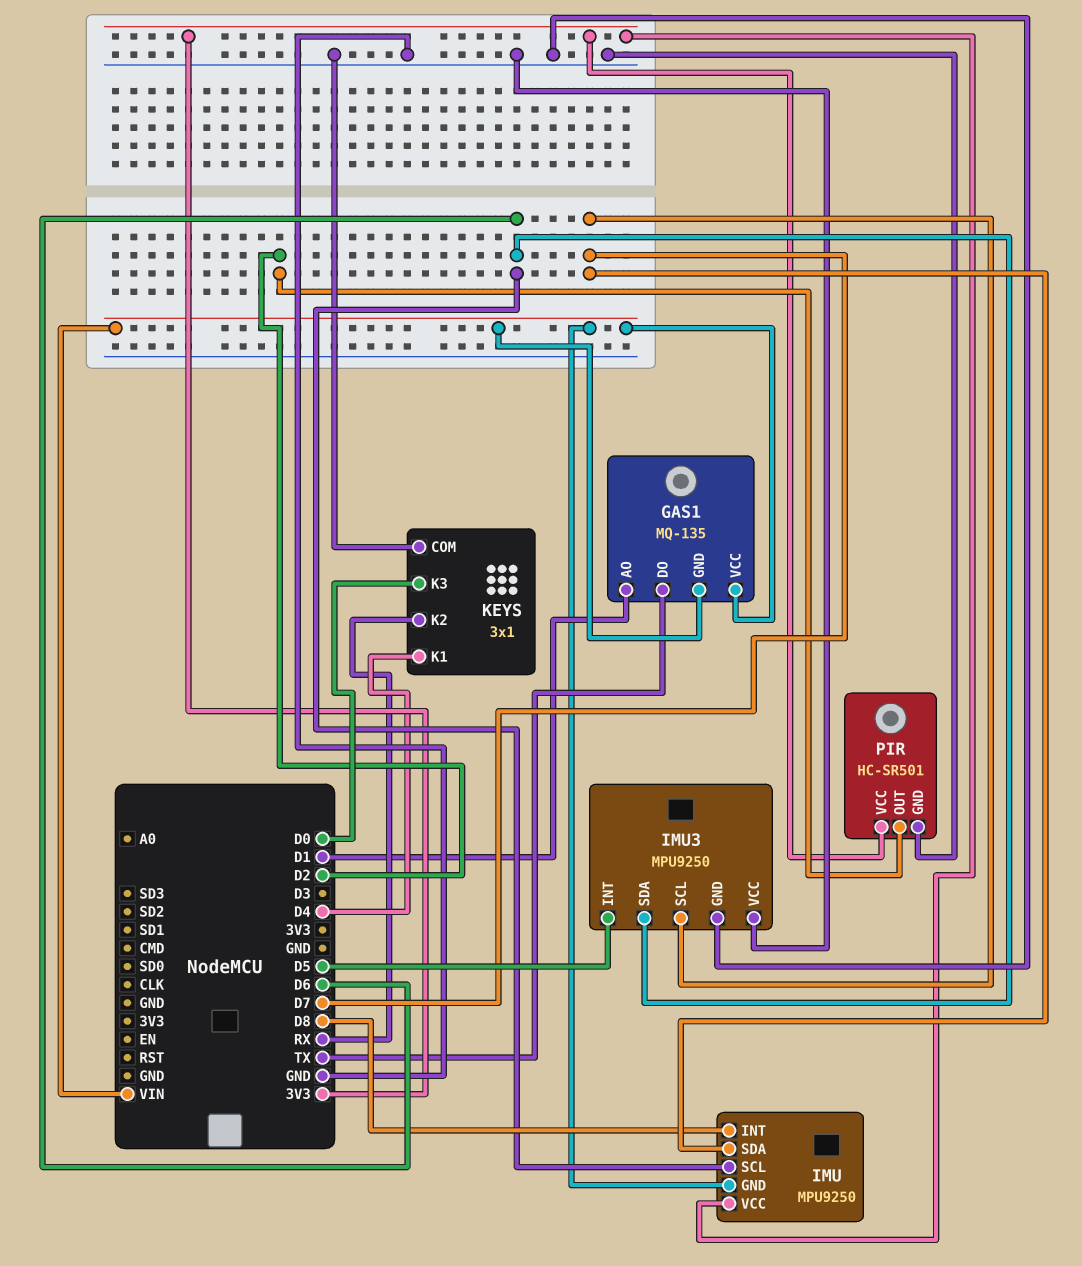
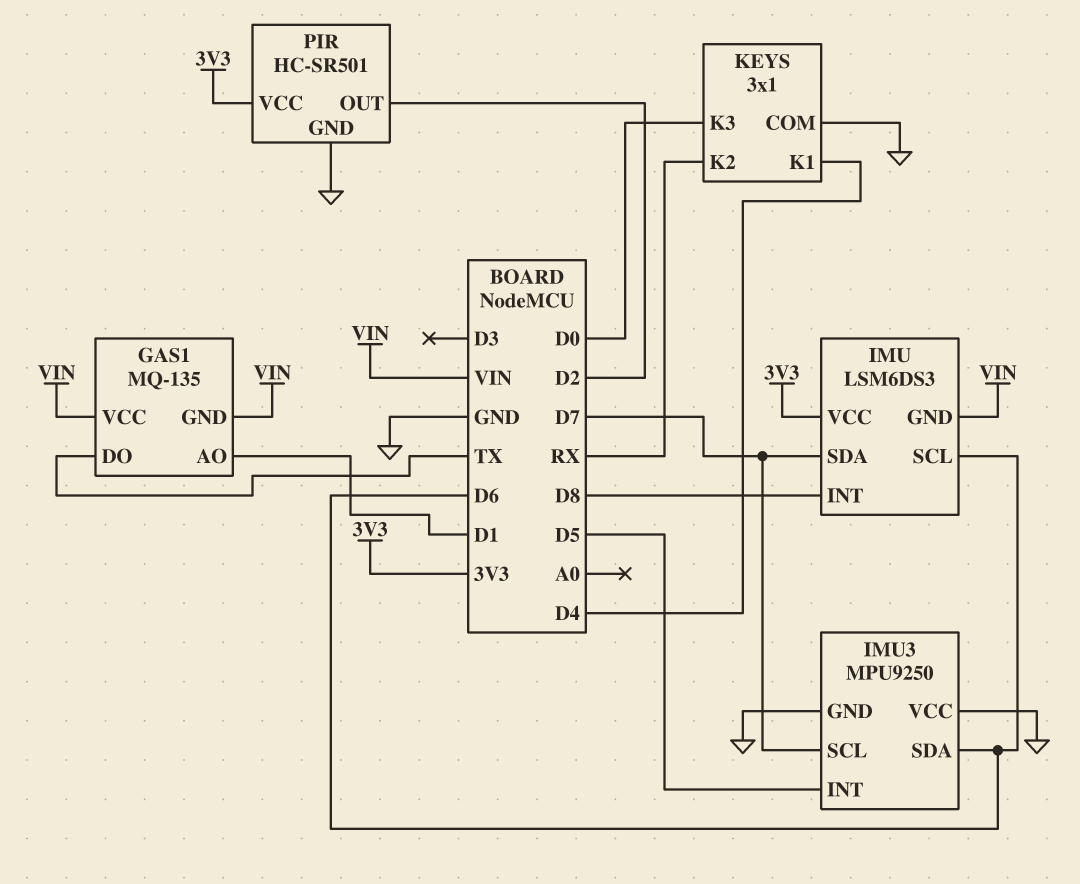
IMU: MPU9250 -> LSM6DS3

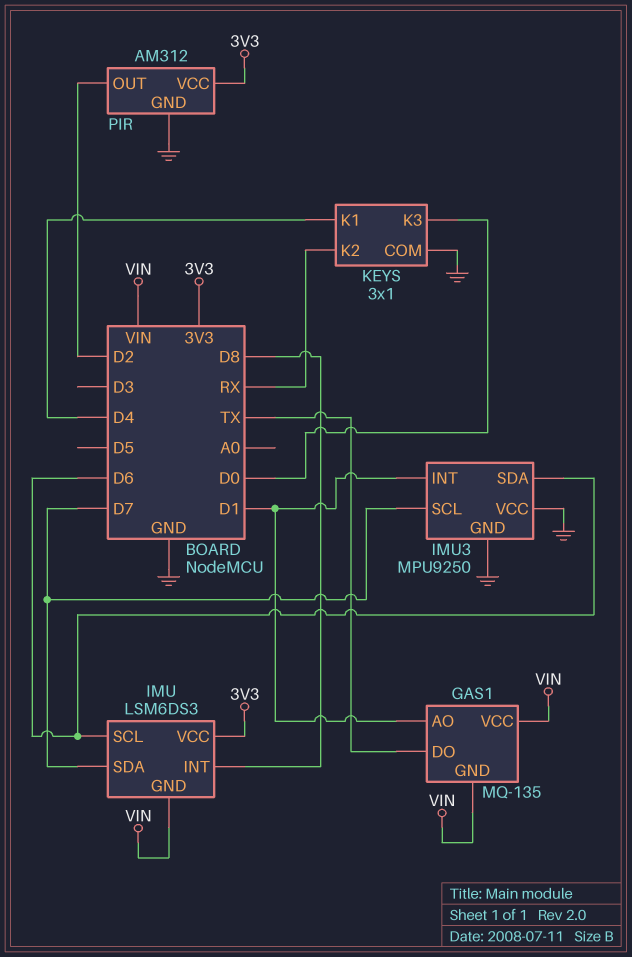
IMU3 pin INT: D5 -> D1
PIR: HC-SR501 -> AM312

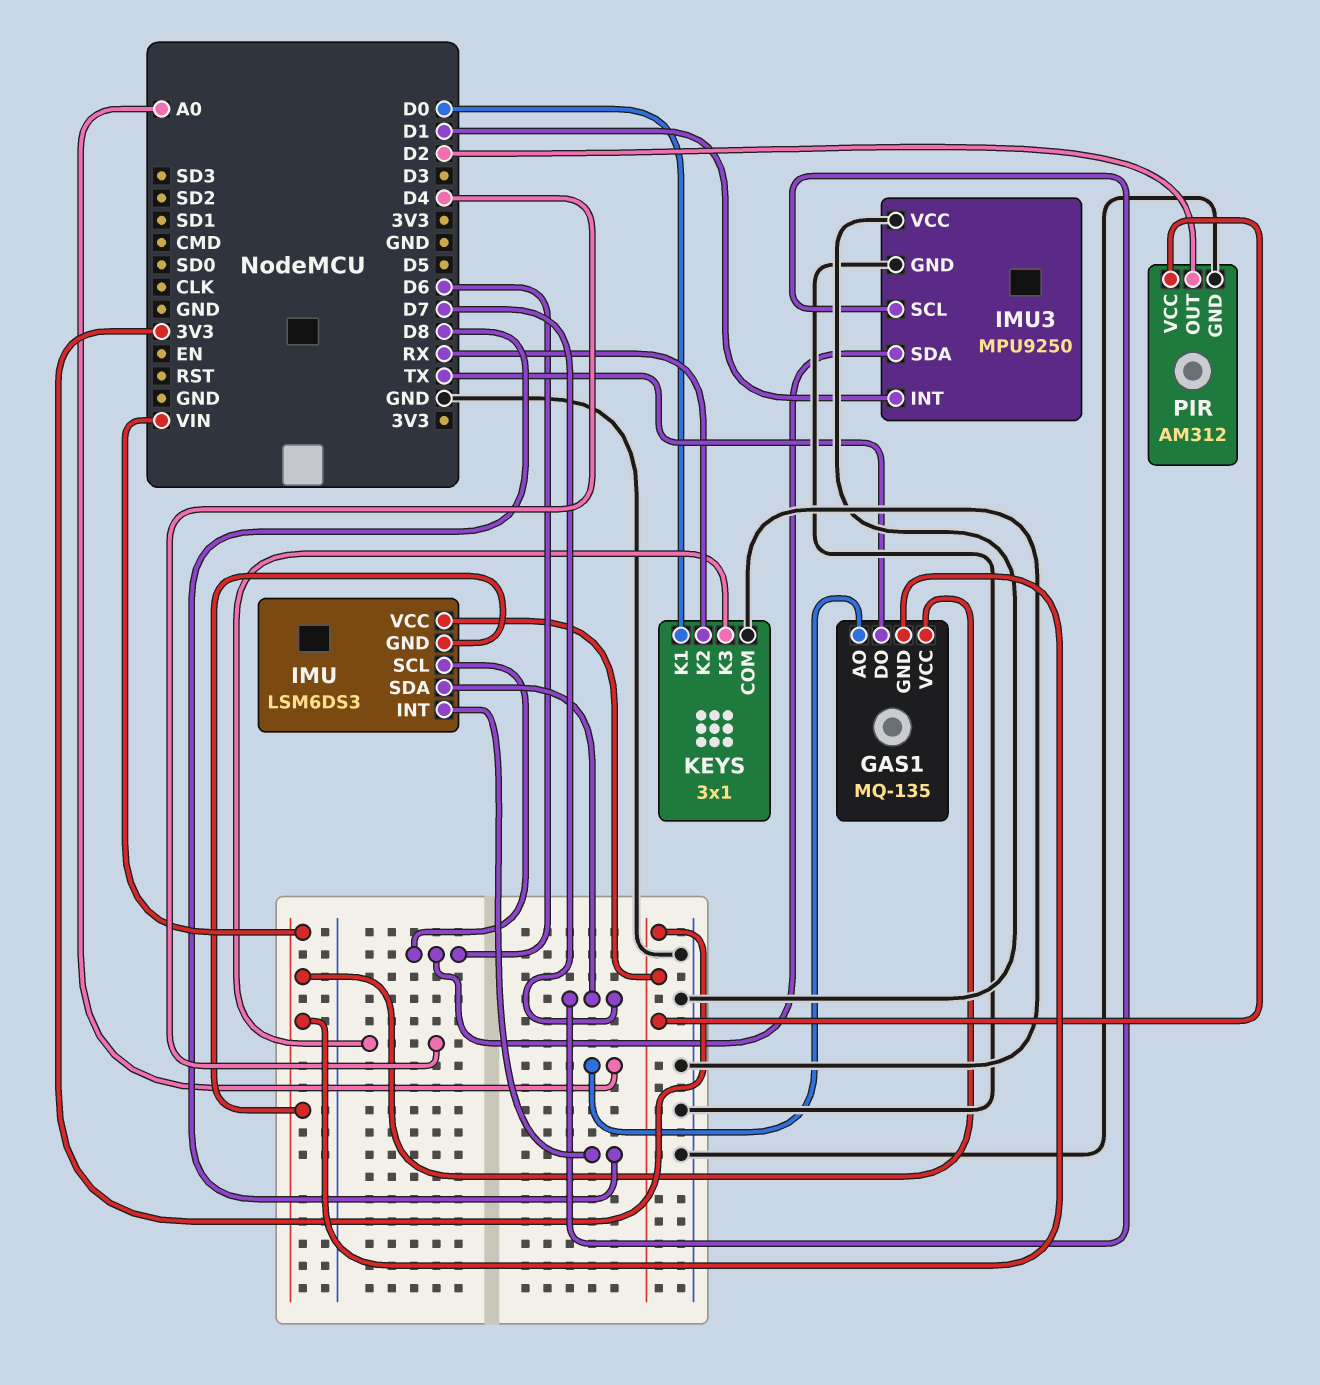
GAS1 pin AO: D1 -> A0
KEYS pin K1: D4 -> D0
KEYS pin K3: D0 -> D4

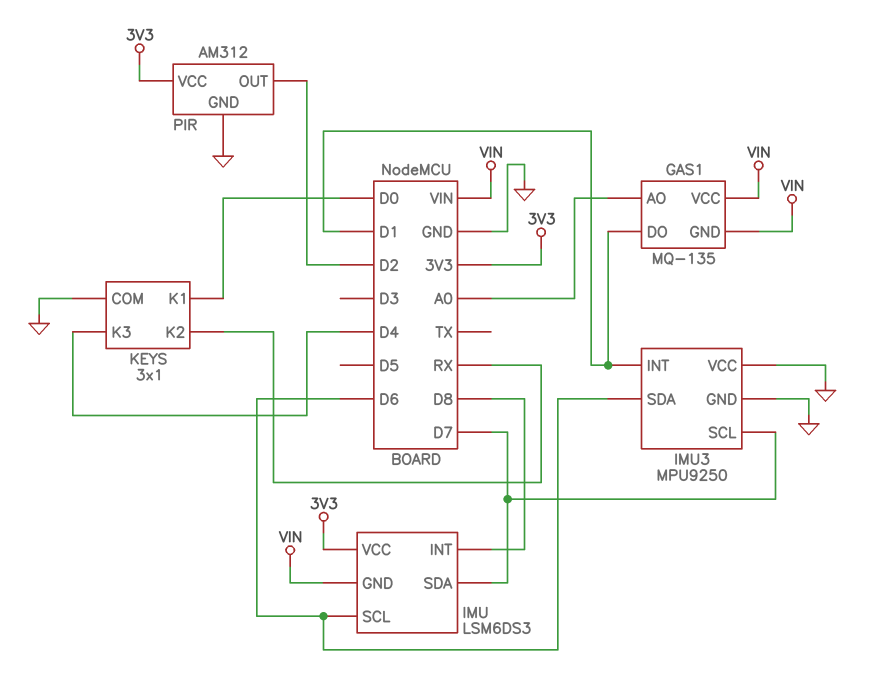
GAS1 pin DO: TX -> D1

